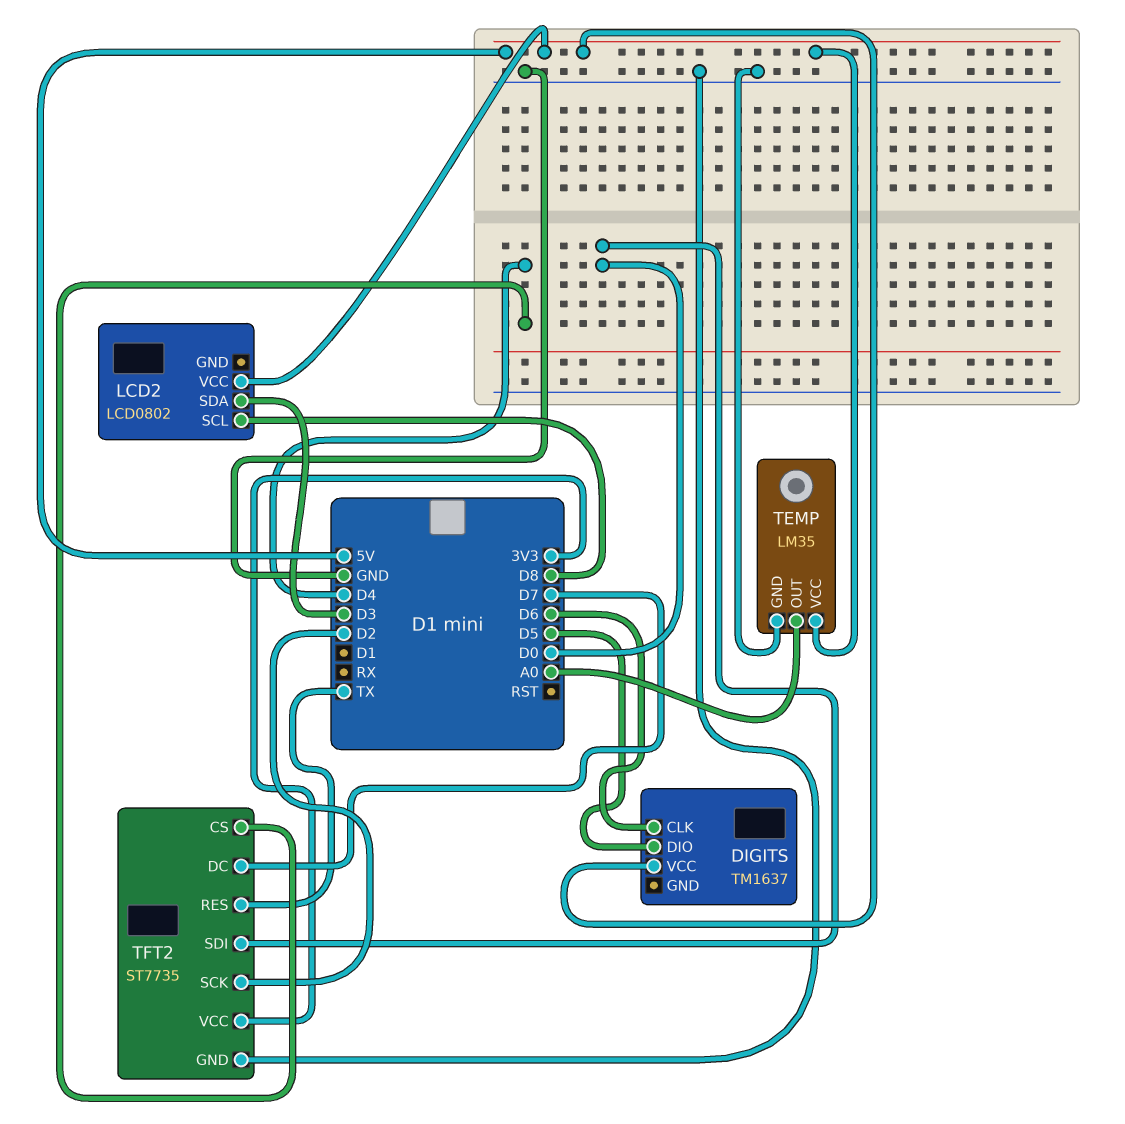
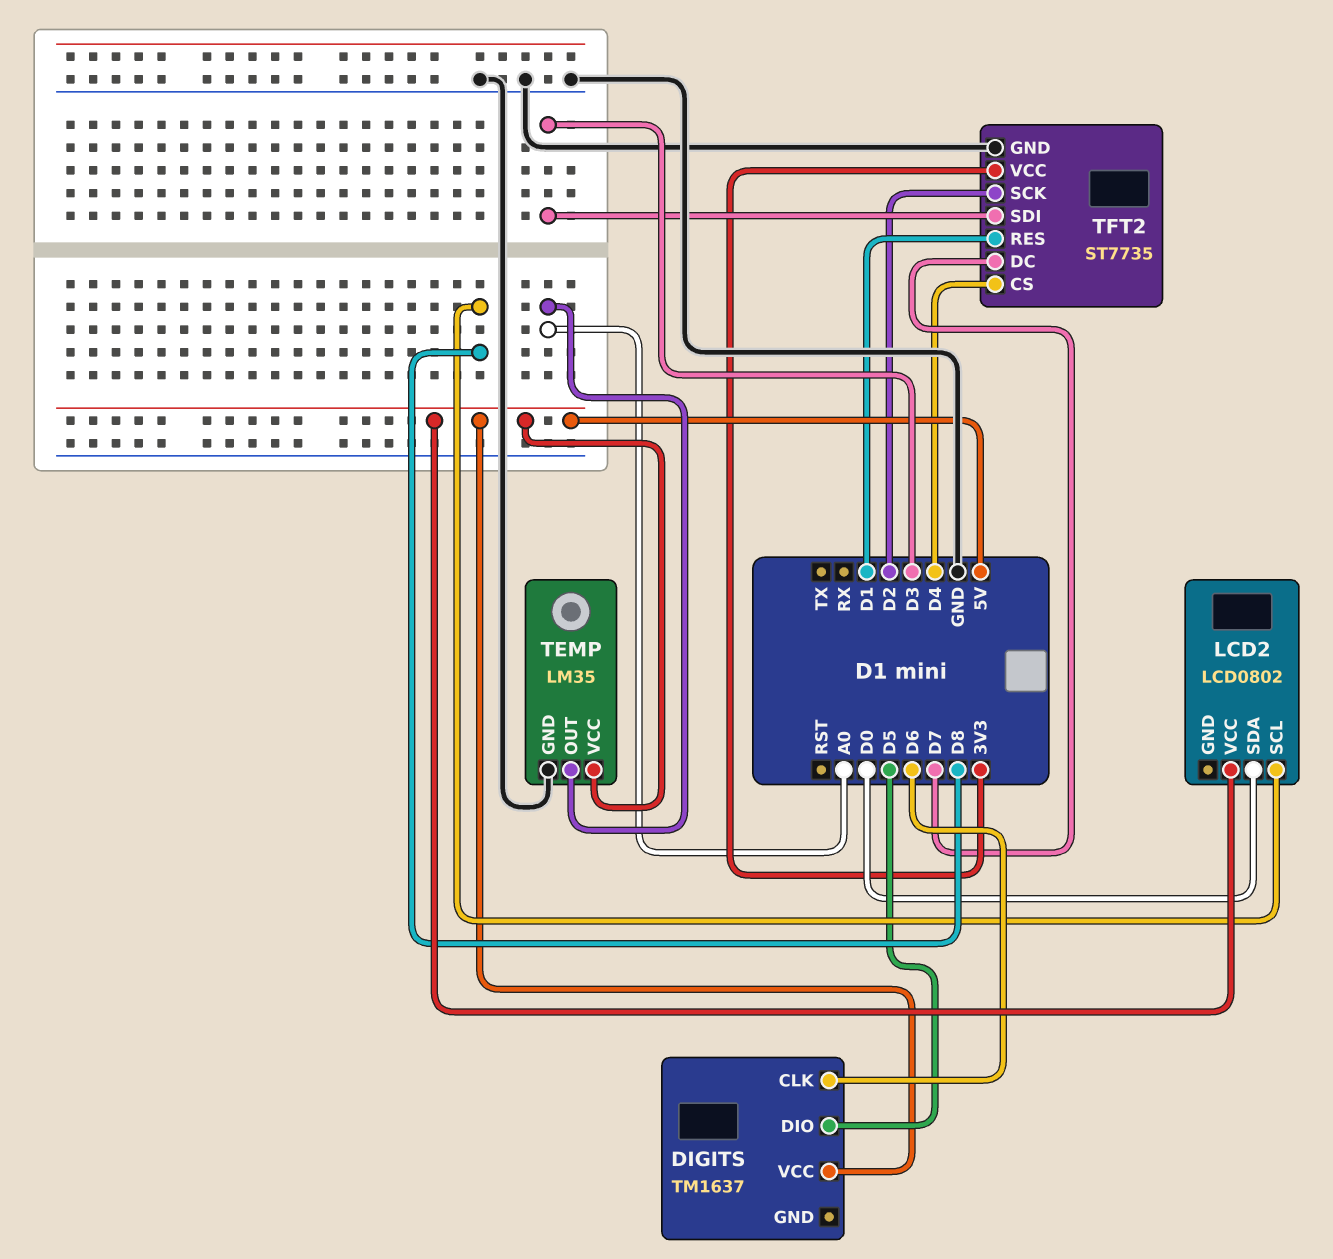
LCD2 pin SDA: D3 -> D0
TFT2 pin RES: TX -> D1
TFT2 pin SDI: D0 -> D3

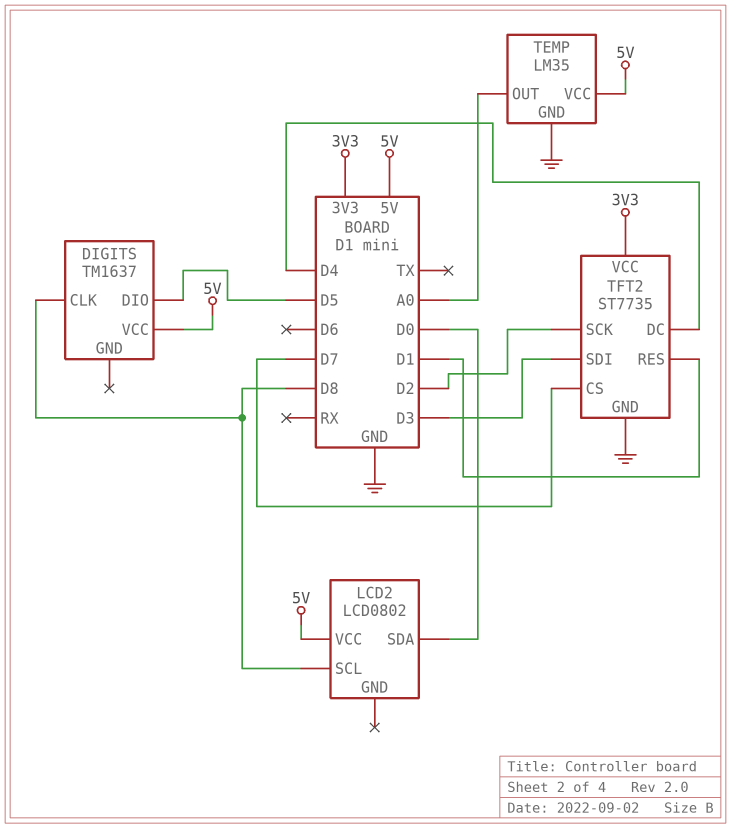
DIGITS pin CLK: D6 -> D8
TFT2 pin CS: D4 -> D7
TFT2 pin DC: D7 -> D4

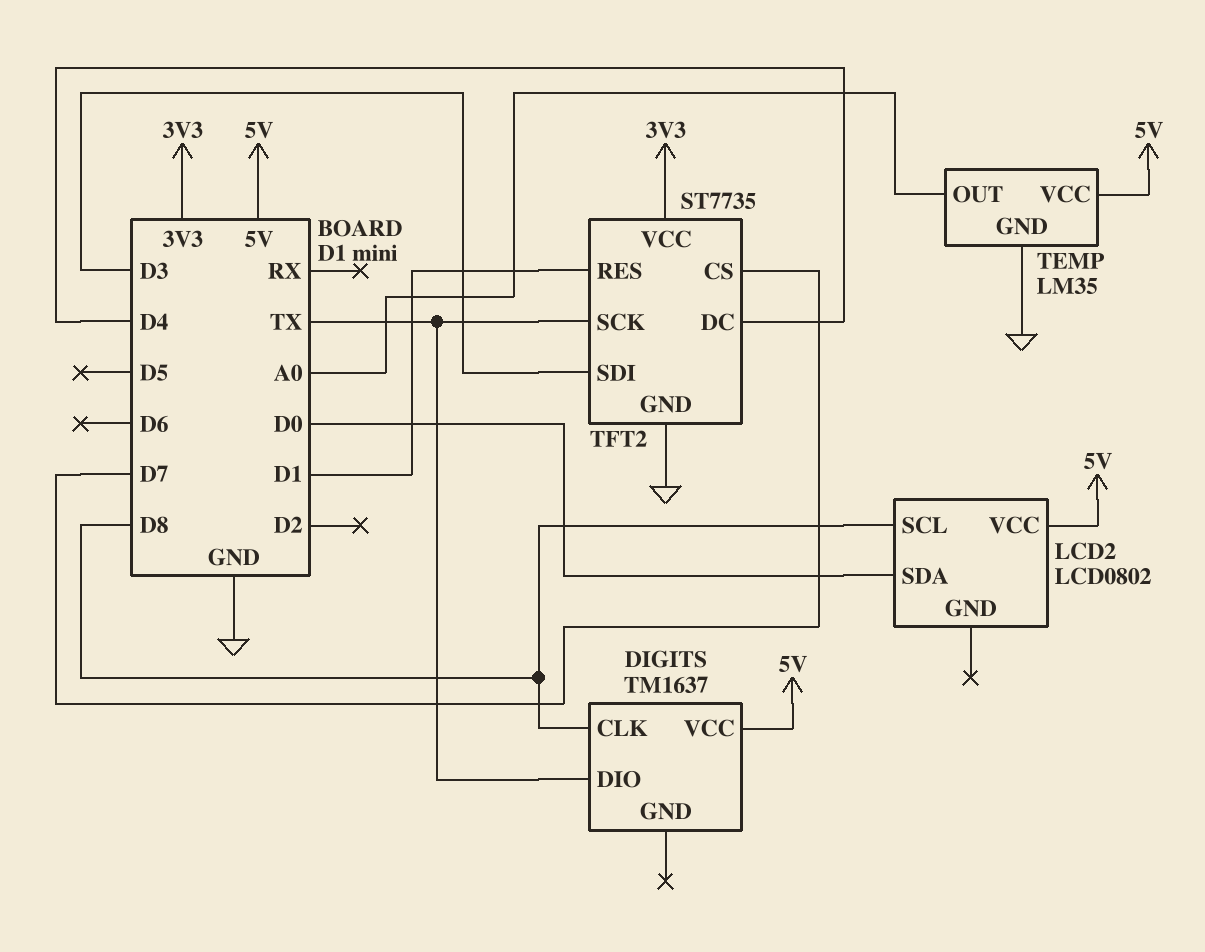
DIGITS pin DIO: D5 -> TX
TFT2 pin SCK: D2 -> TX

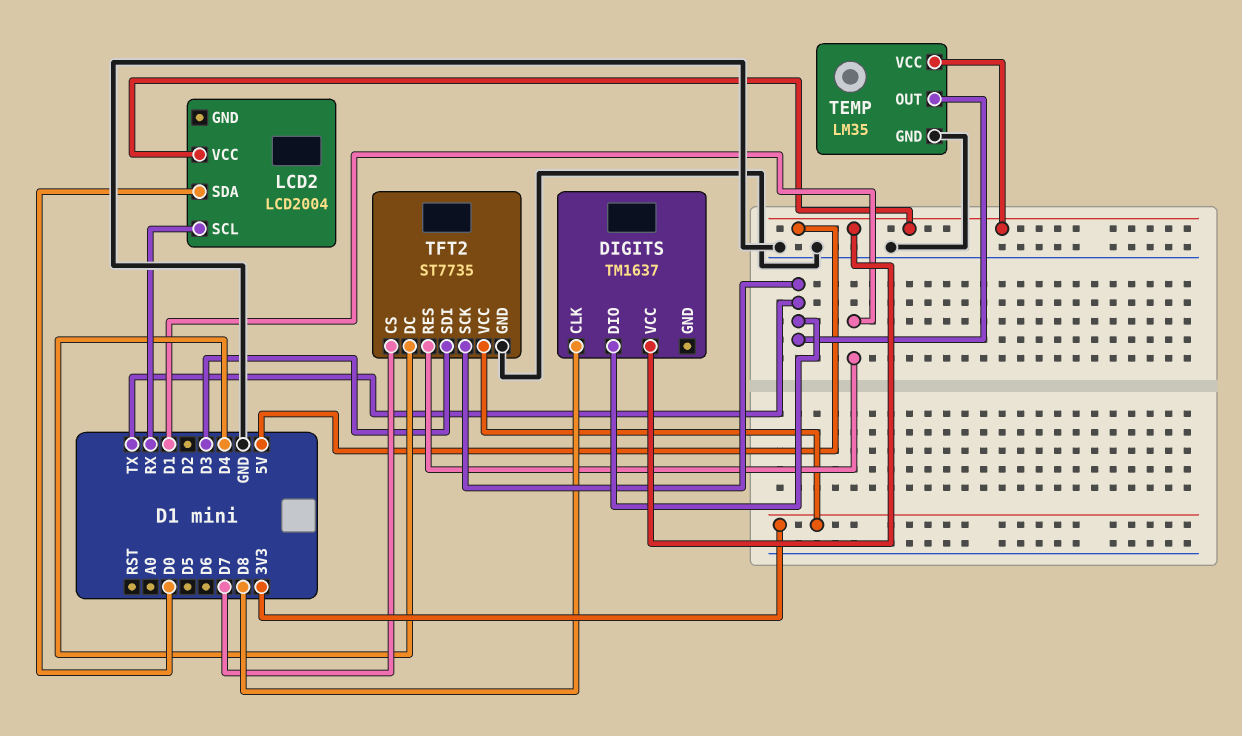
LCD2: LCD0802 -> LCD2004
LCD2 pin SCL: D8 -> RX
TEMP pin OUT: A0 -> TX

